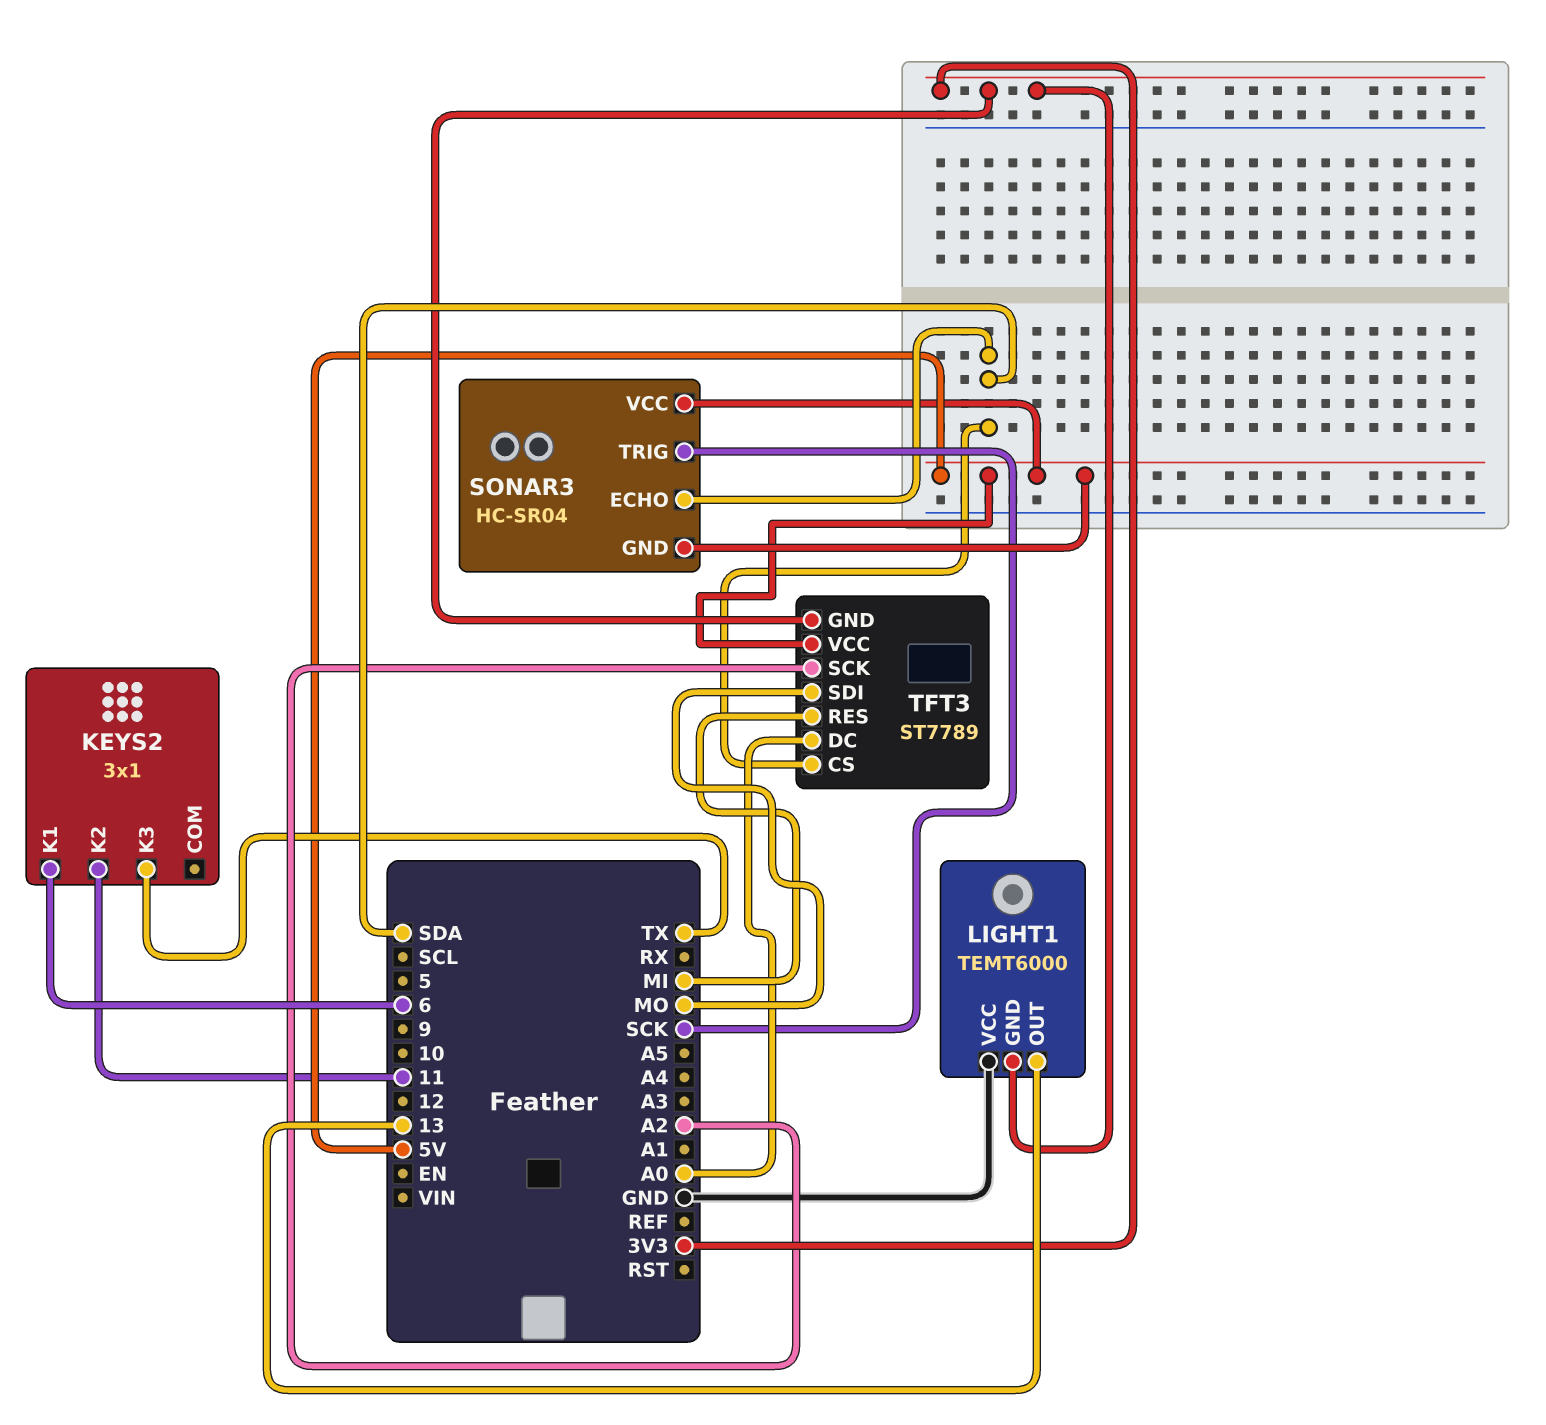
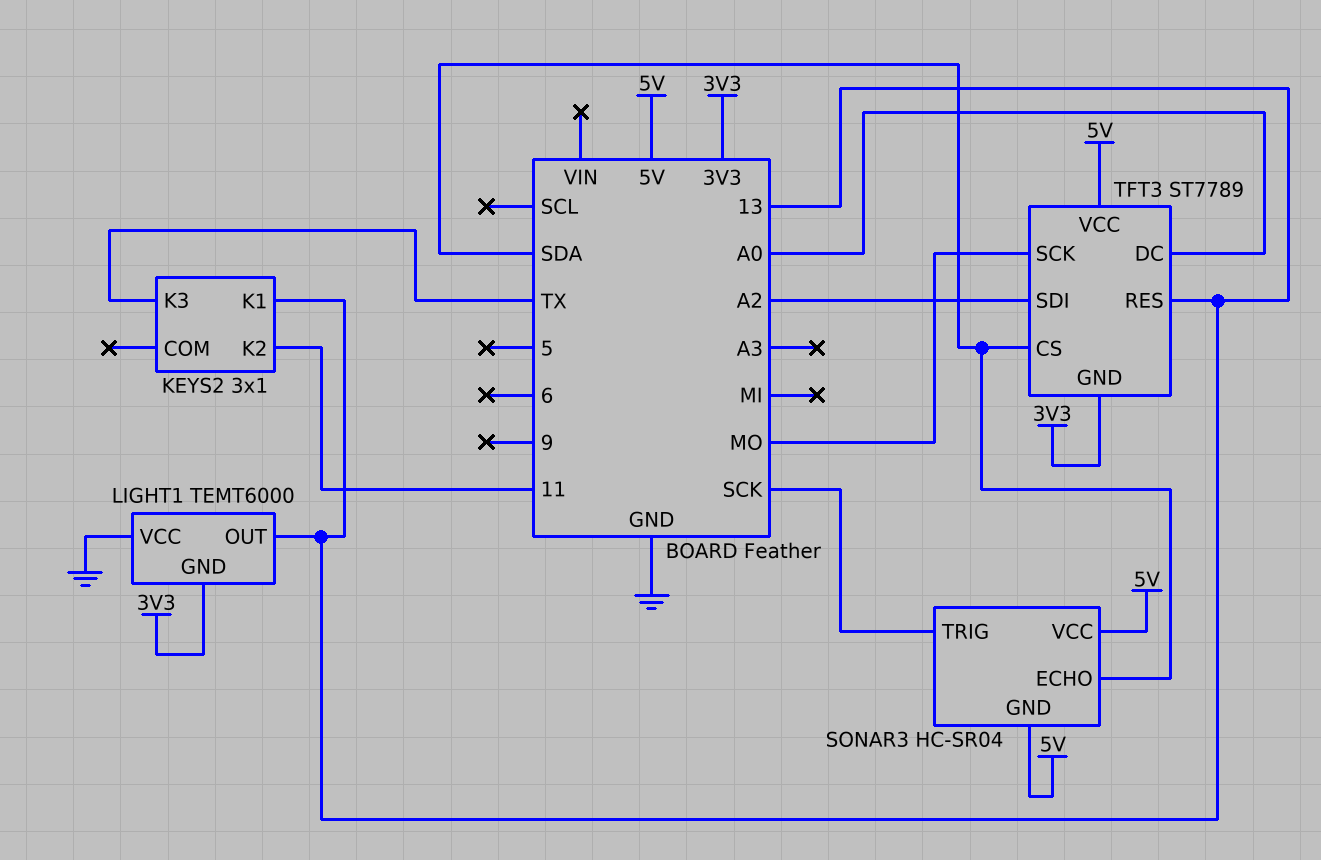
KEYS2 pin K1: 6 -> 13
TFT3 pin RES: MI -> 13
TFT3 pin SCK: A2 -> MO
TFT3 pin SDI: MO -> A2

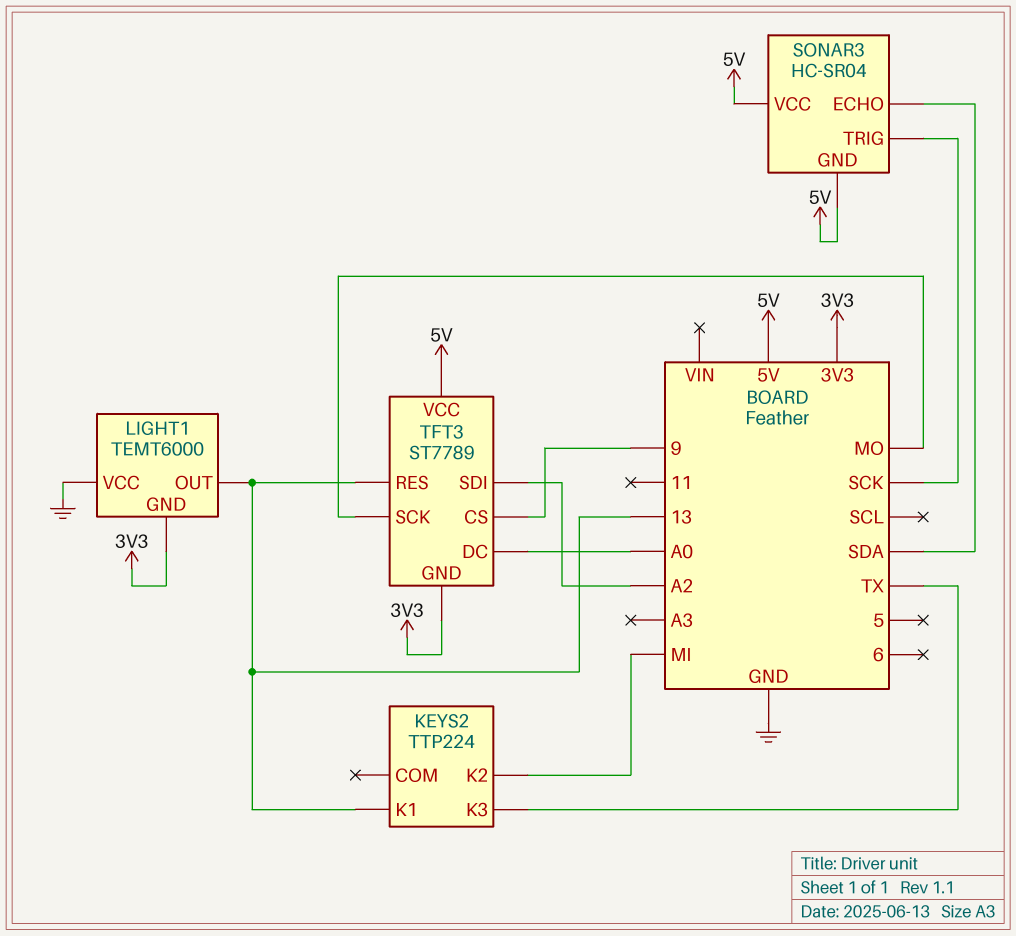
KEYS2: 3x1 -> TTP224
KEYS2 pin K2: 11 -> MI
TFT3 pin CS: SDA -> 9

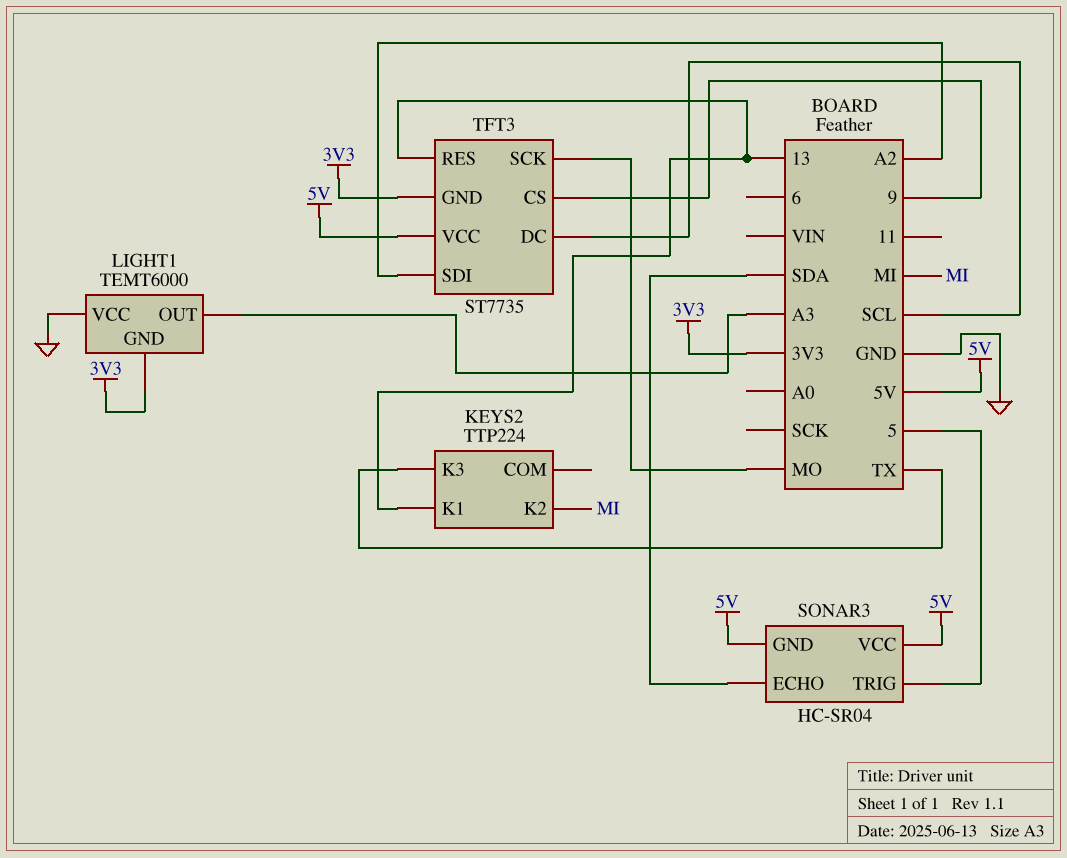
LIGHT1 pin OUT: 13 -> A3
SONAR3 pin TRIG: SCK -> 5
TFT3: ST7789 -> ST7735
TFT3 pin DC: A0 -> SCL

